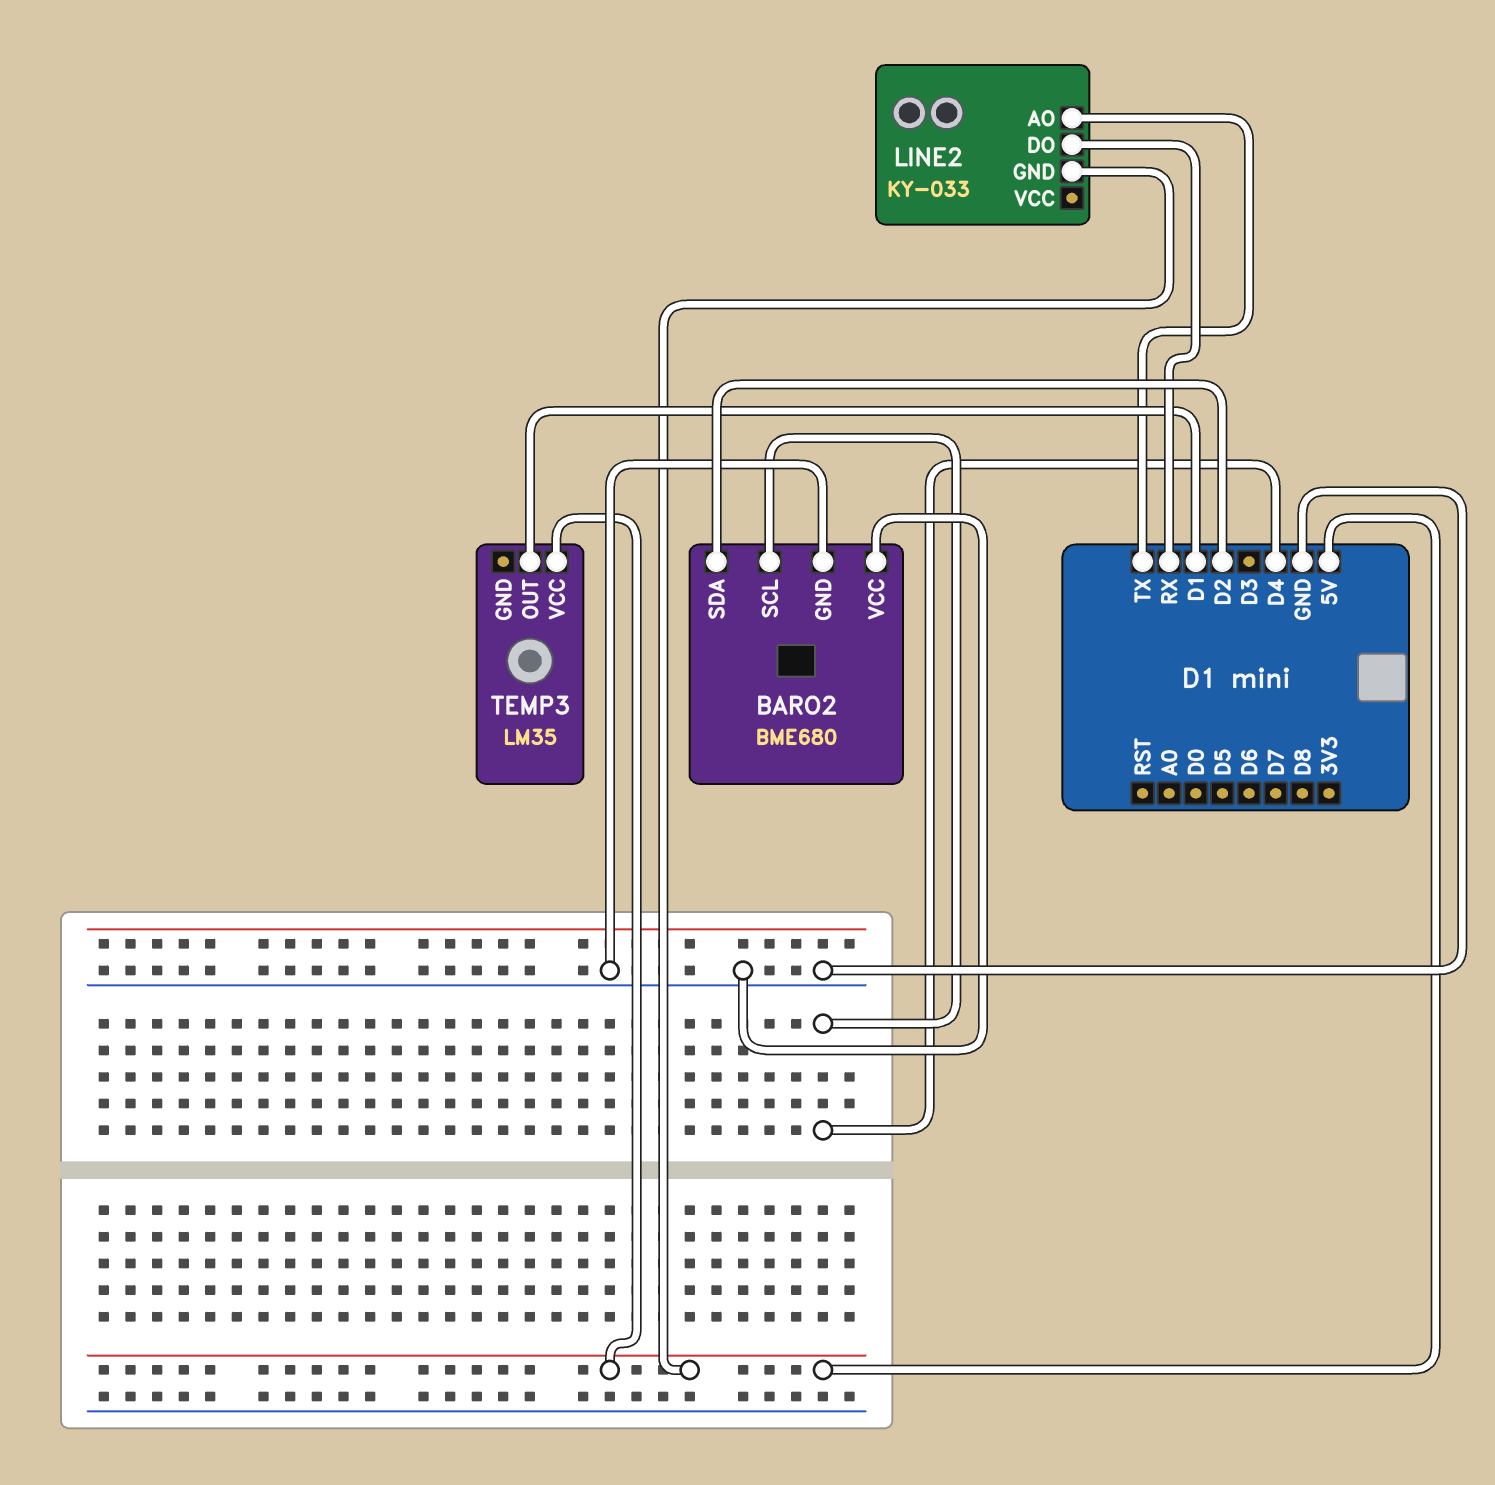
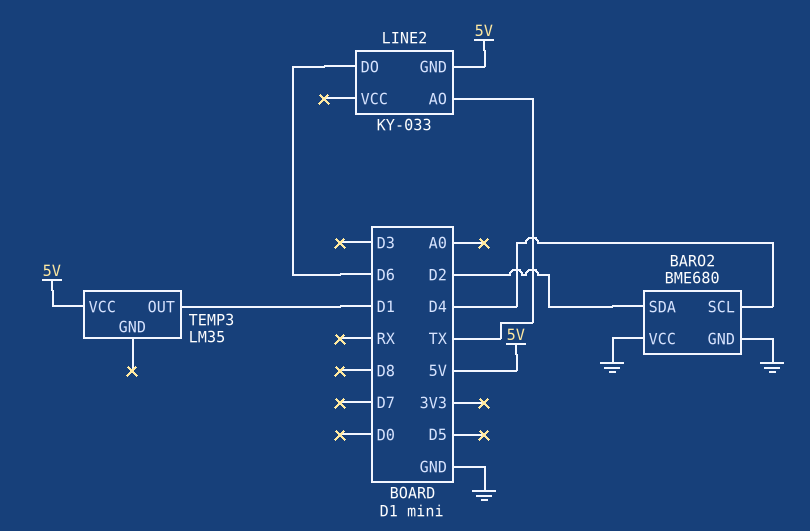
LINE2 pin DO: RX -> D6

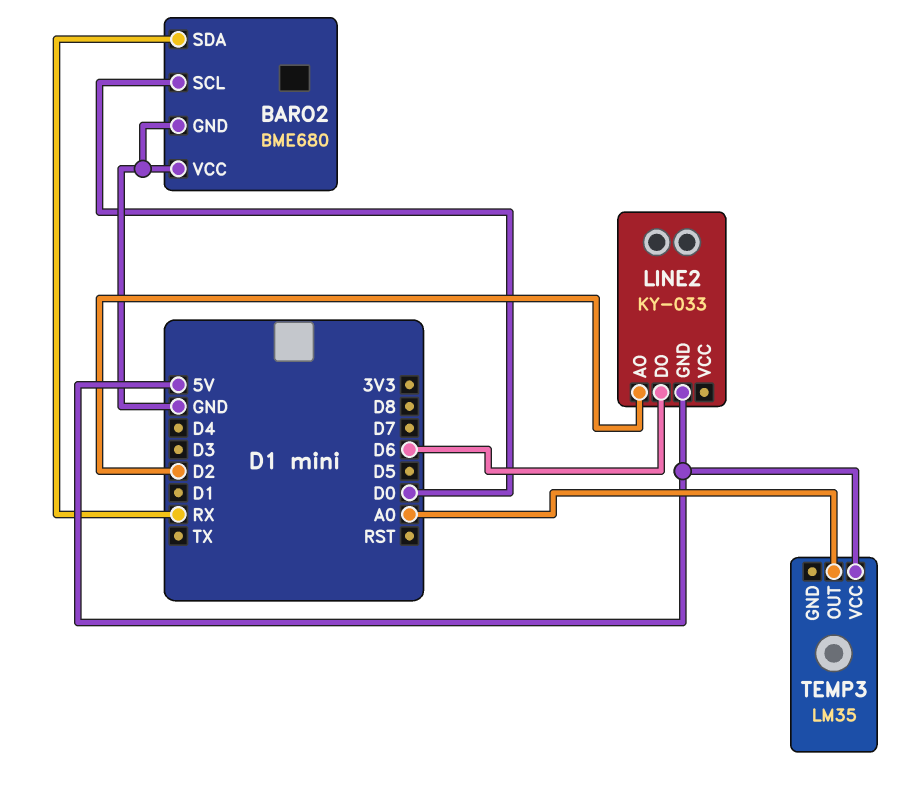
BARO2 pin SCL: D4 -> D0
BARO2 pin SDA: D2 -> RX
LINE2 pin AO: TX -> D2
TEMP3 pin OUT: D1 -> A0

